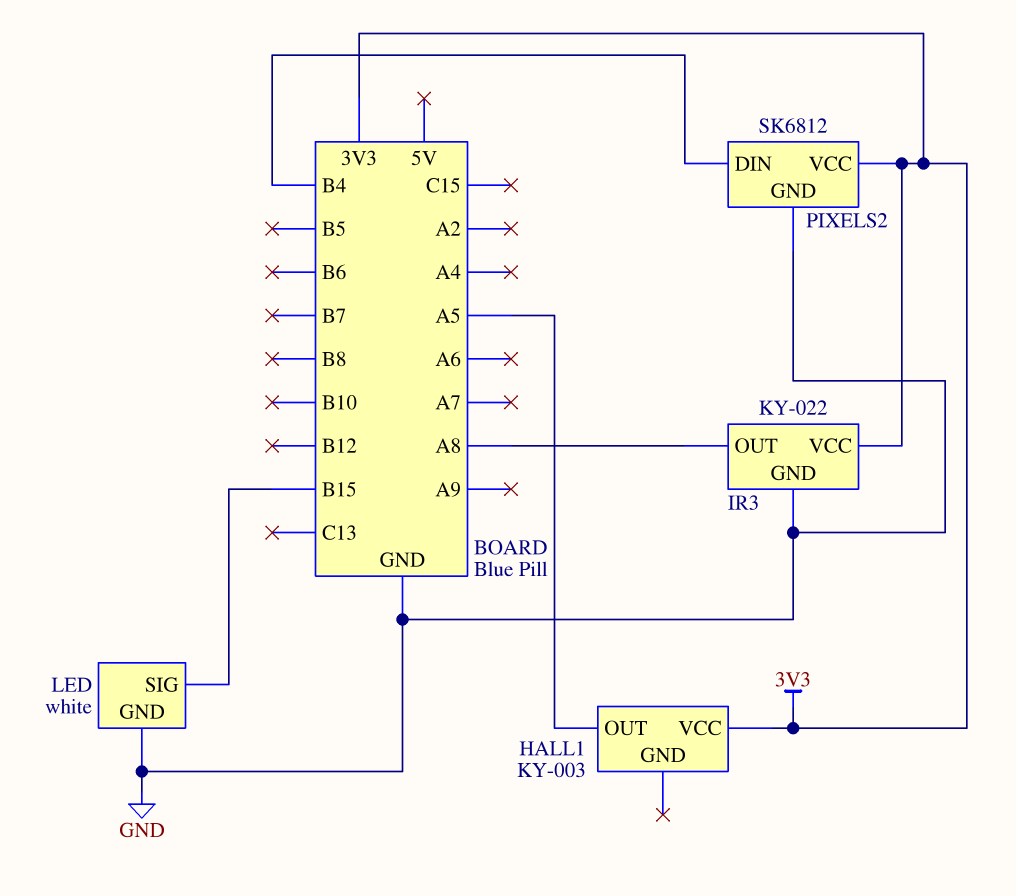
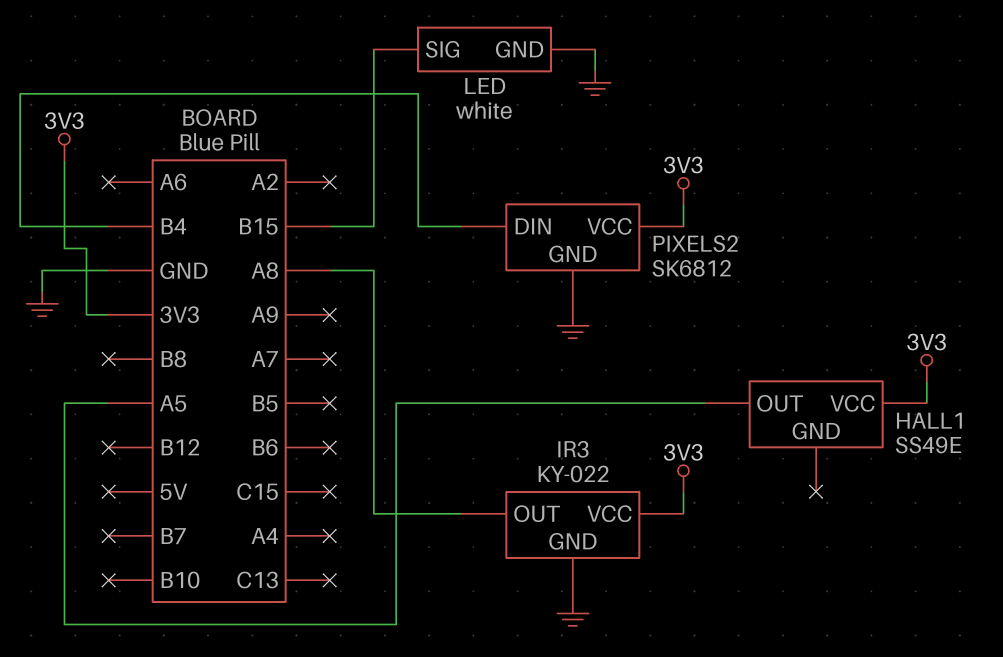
HALL1: KY-003 -> SS49E

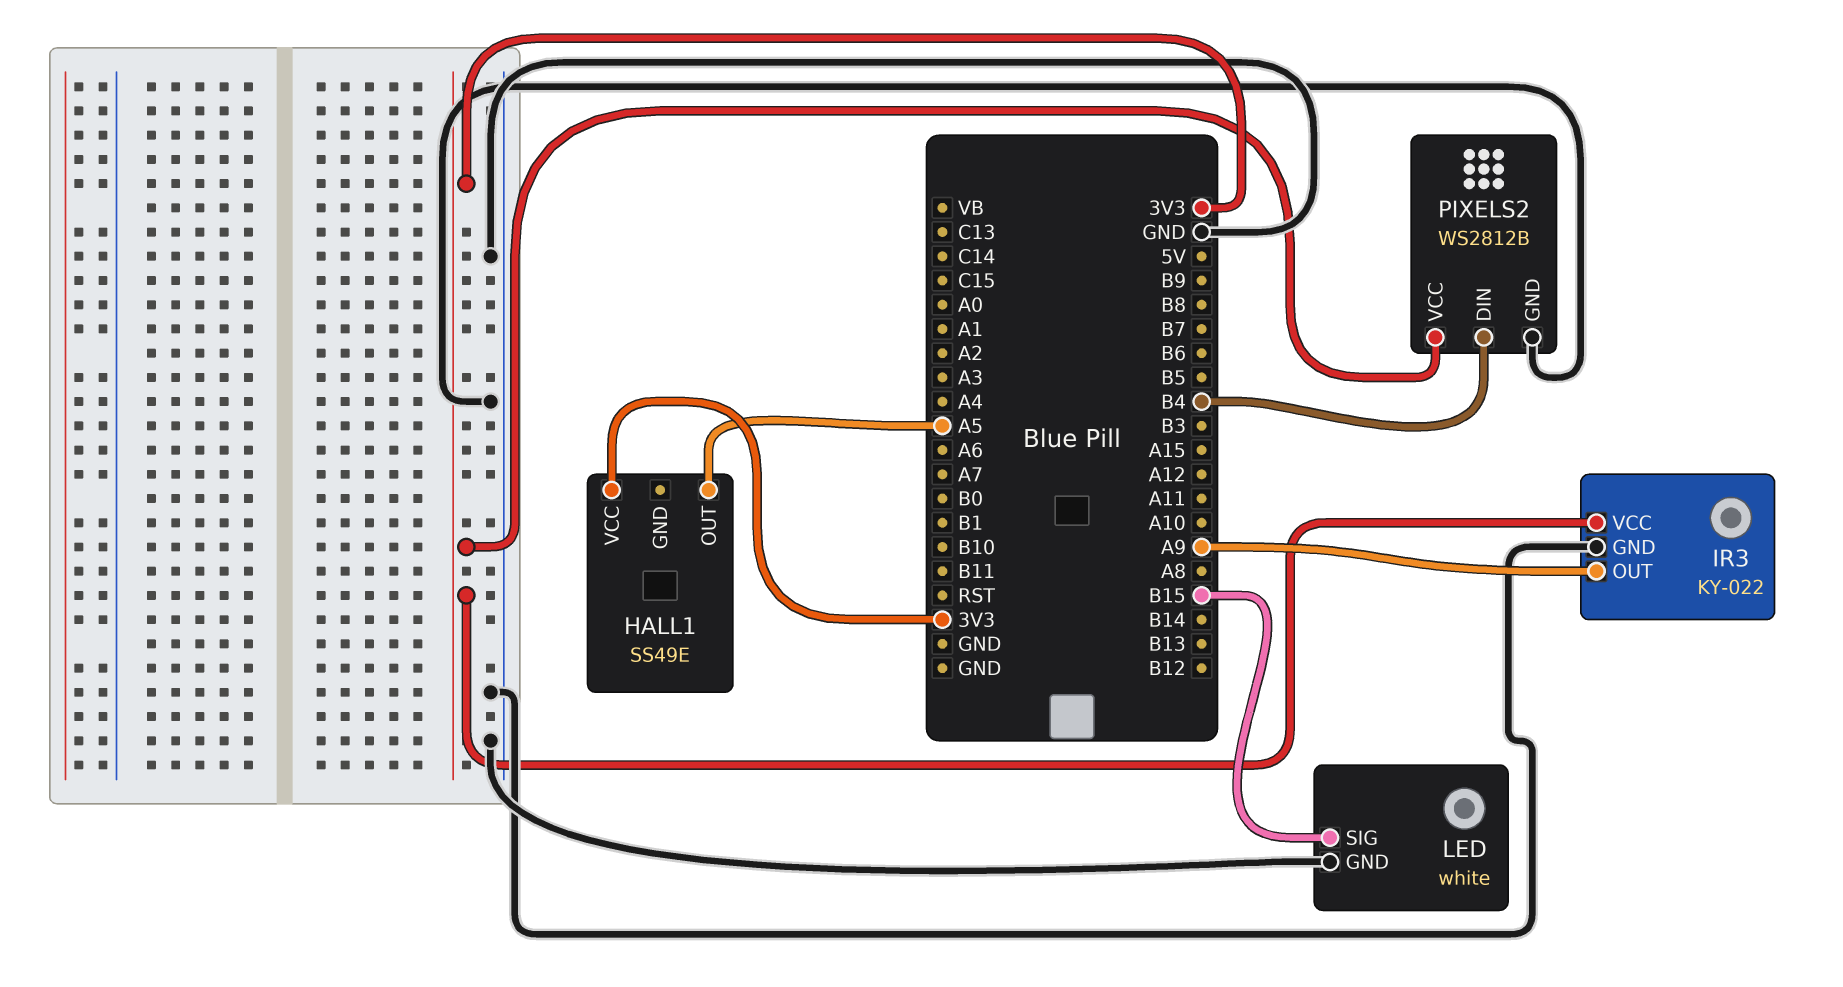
IR3 pin OUT: A8 -> A9
PIXELS2: SK6812 -> WS2812B

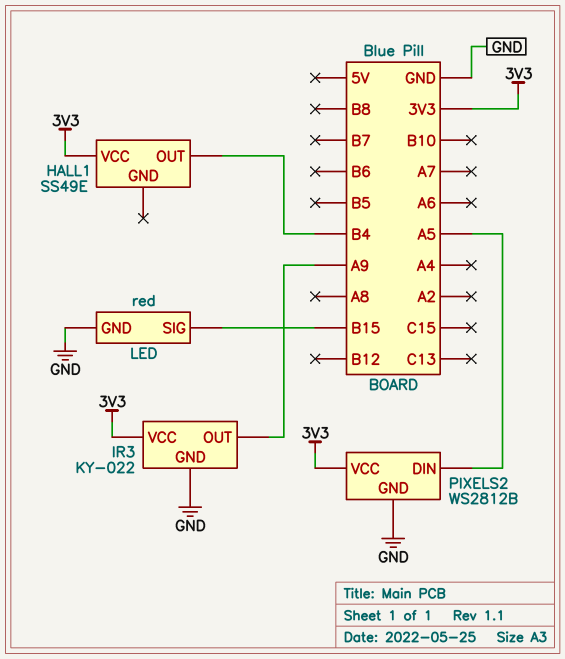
HALL1 pin OUT: A5 -> B4
LED: white -> red
PIXELS2 pin DIN: B4 -> A5

